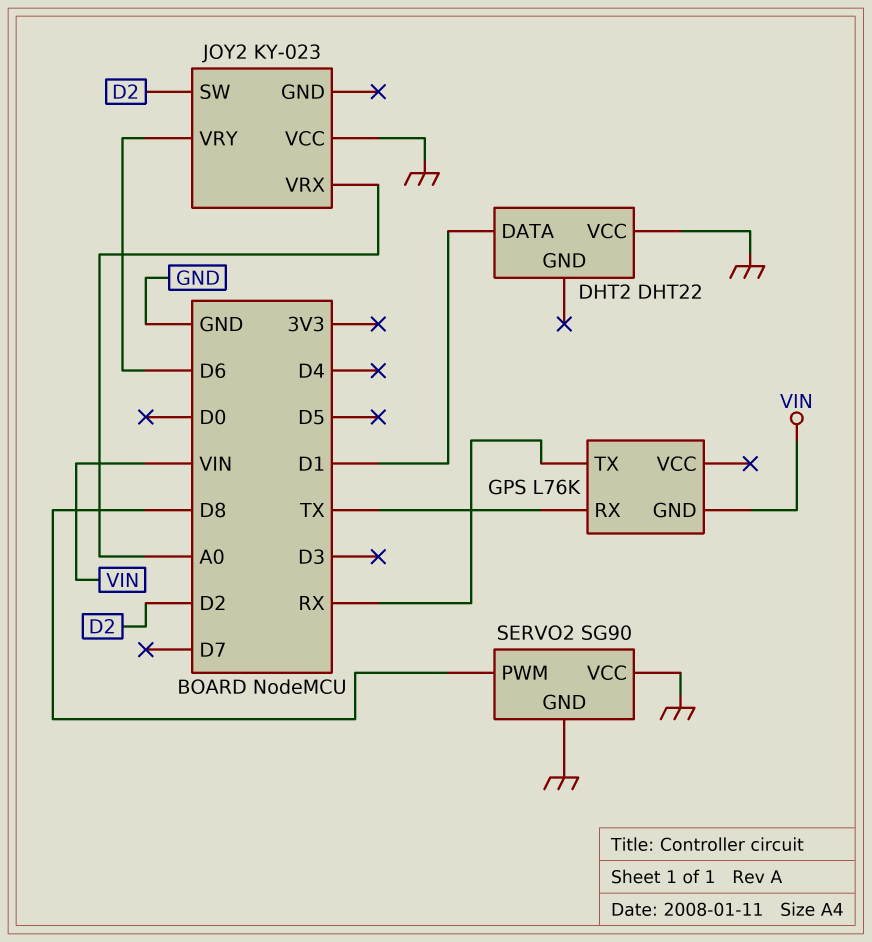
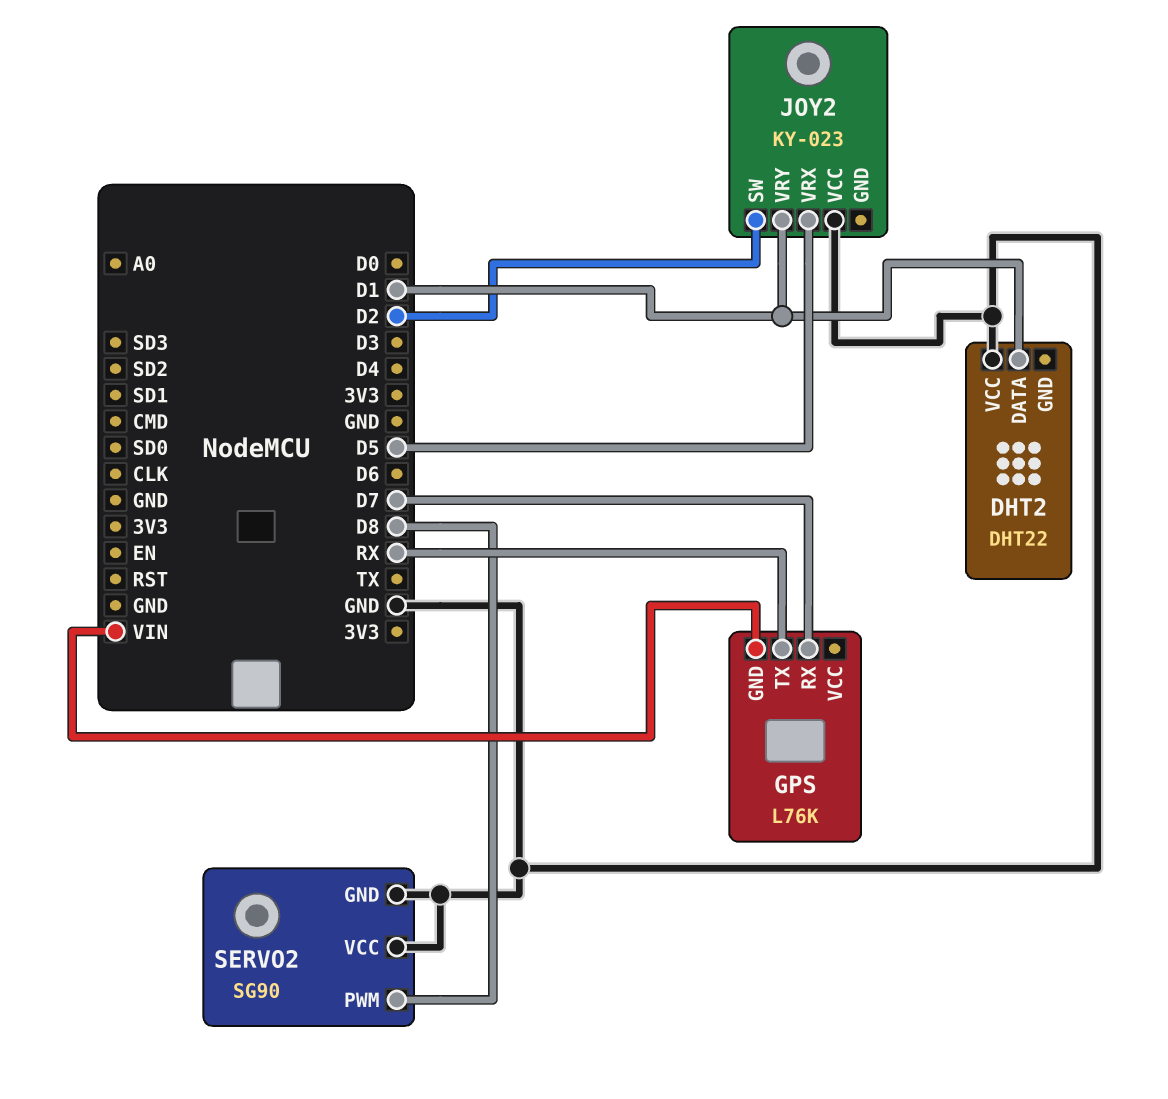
GPS pin RX: TX -> D7
JOY2 pin VRX: A0 -> D5
JOY2 pin VRY: D6 -> D1

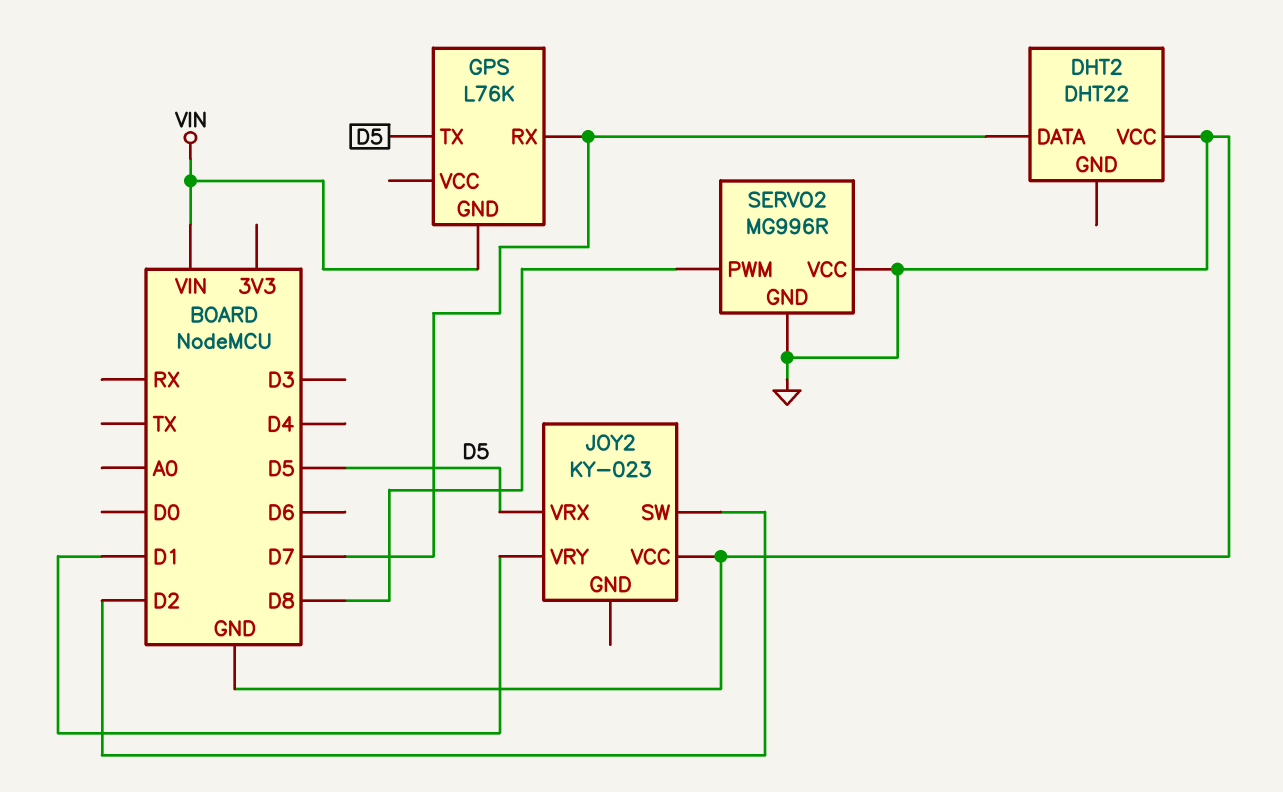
DHT2 pin DATA: D1 -> D7
GPS pin TX: RX -> D5
SERVO2: SG90 -> MG996R

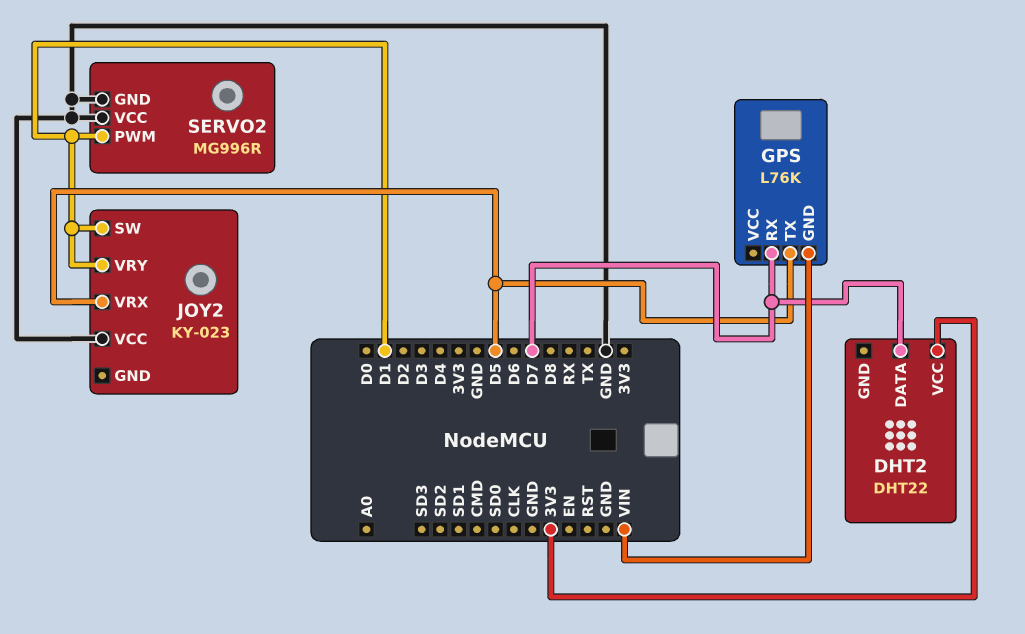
DHT2 pin VCC: GND -> 3V3
JOY2 pin SW: D2 -> D1
SERVO2 pin PWM: D8 -> D1

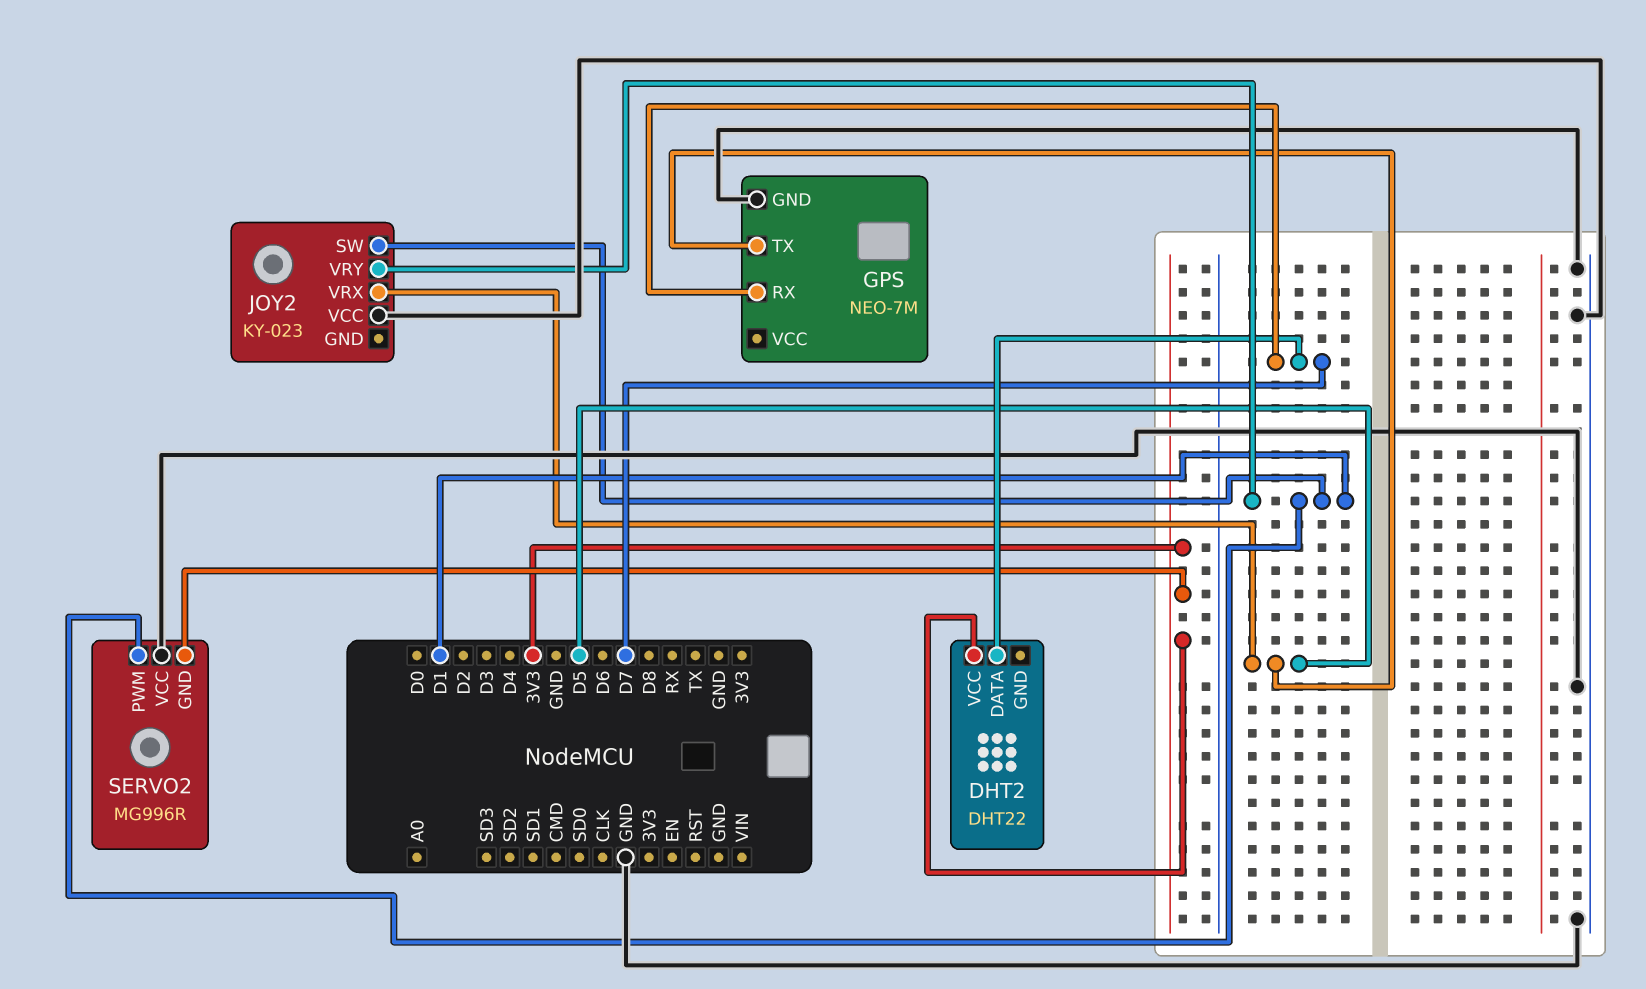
GPS: L76K -> NEO-7M
GPS pin GND: VIN -> GND
SERVO2 pin GND: GND -> 3V3

